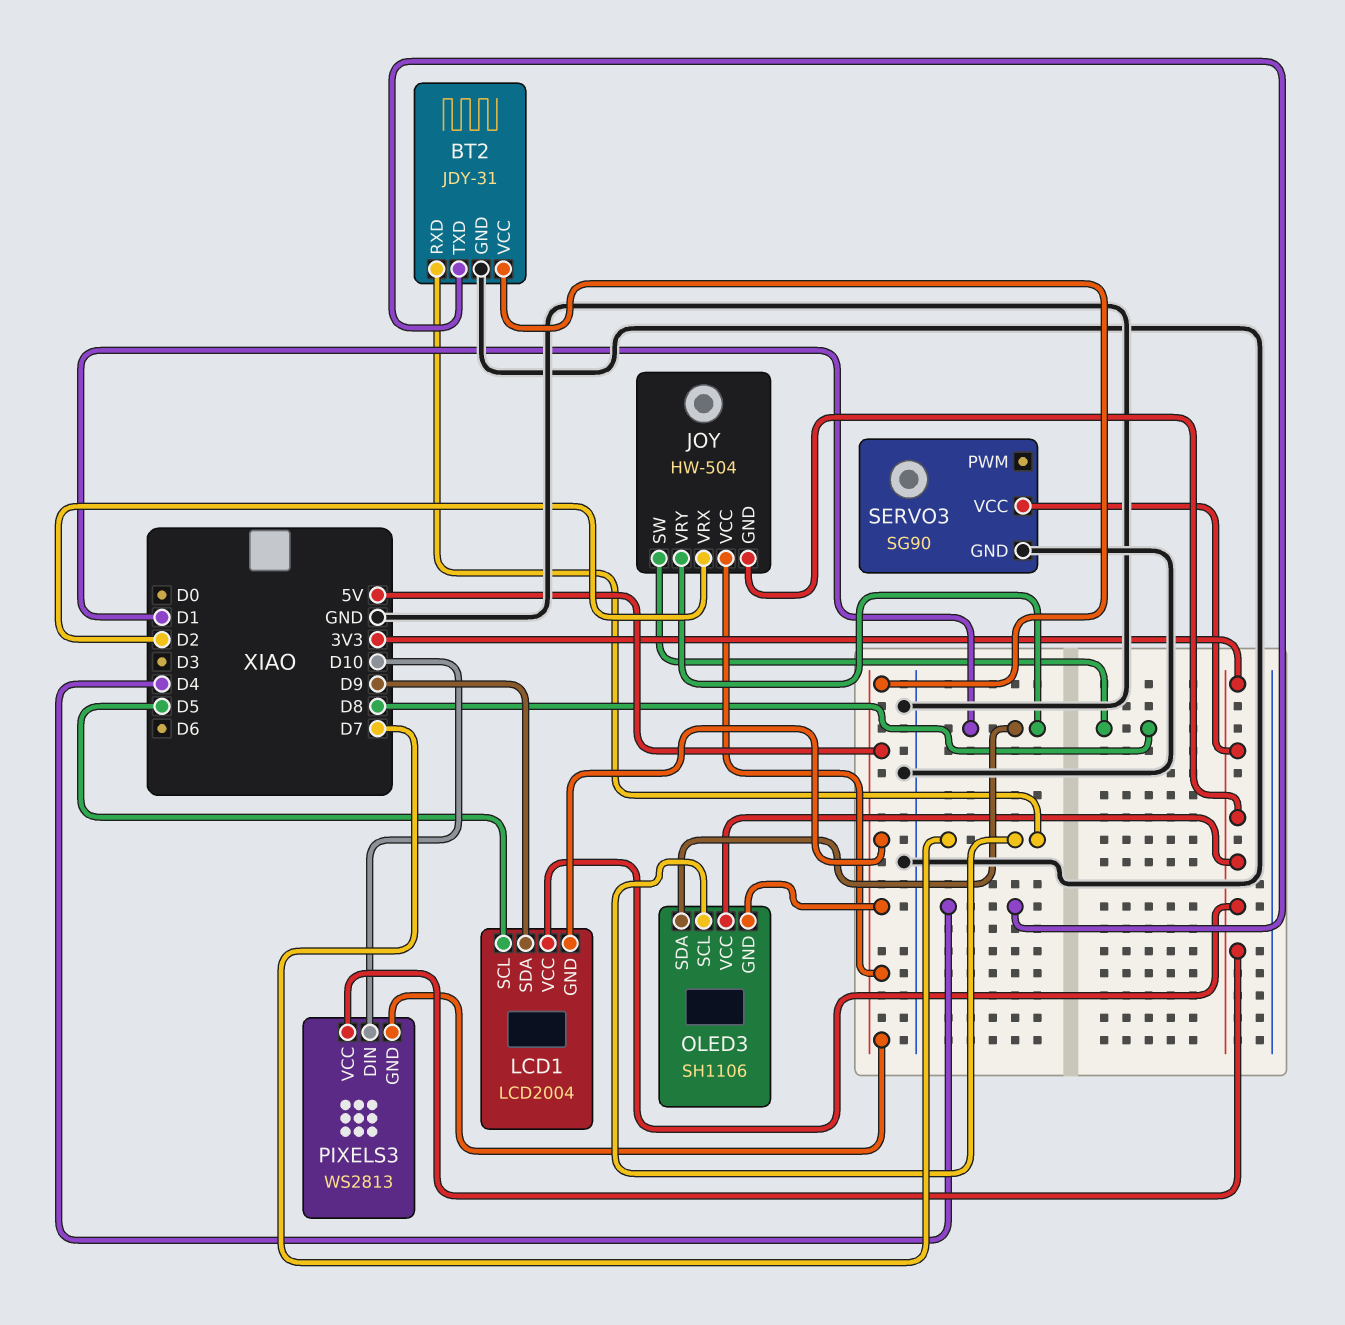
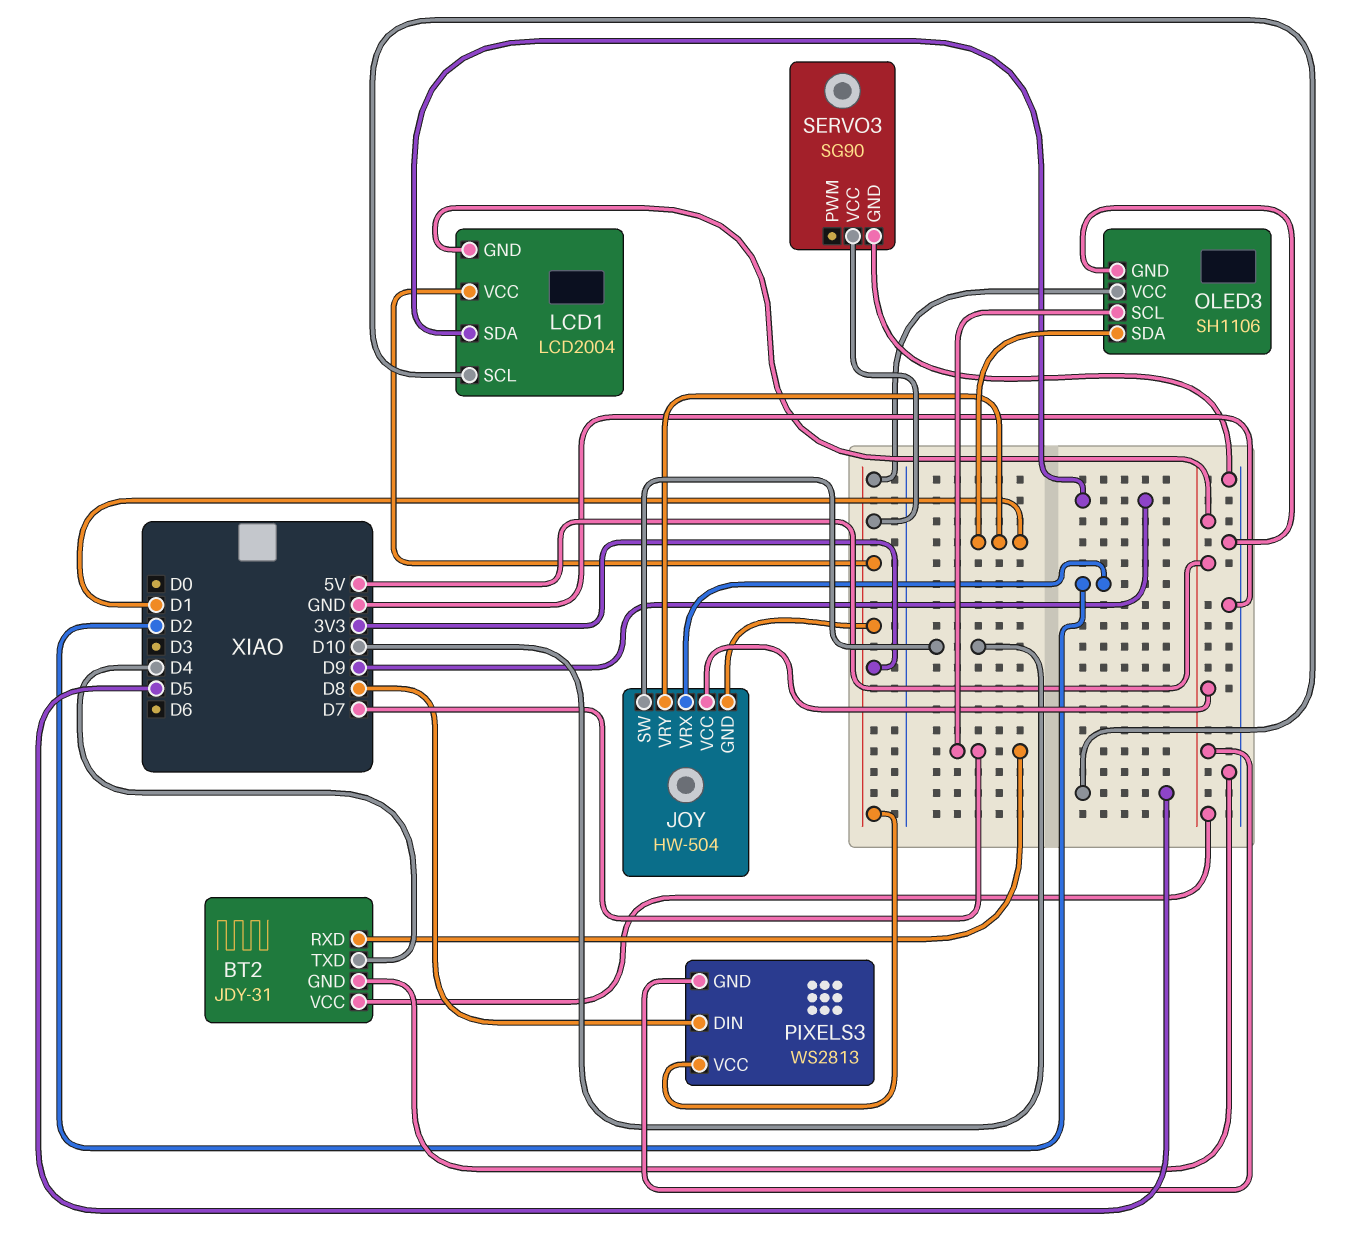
JOY pin SW: D8 -> D10
OLED3 pin GND: 5V -> GND
PIXELS3 pin DIN: D10 -> D8

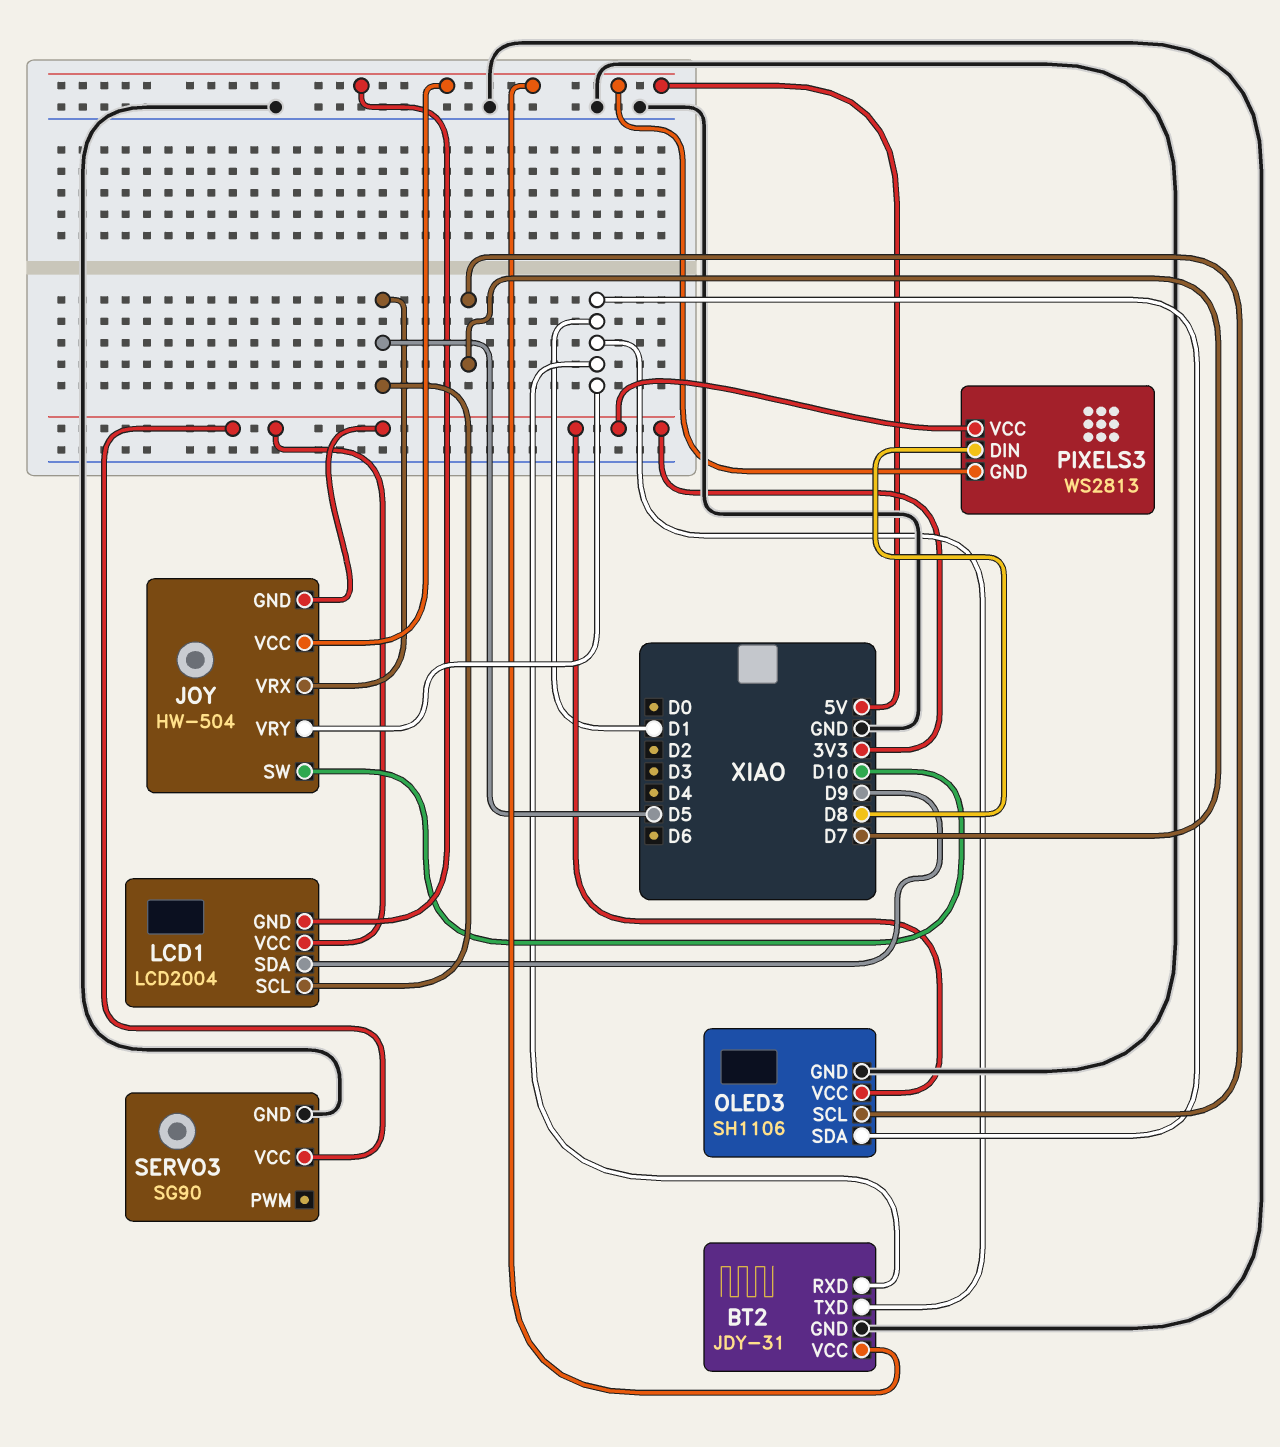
BT2 pin RXD: D7 -> D1
BT2 pin TXD: D4 -> D1
JOY pin VRX: D2 -> D5

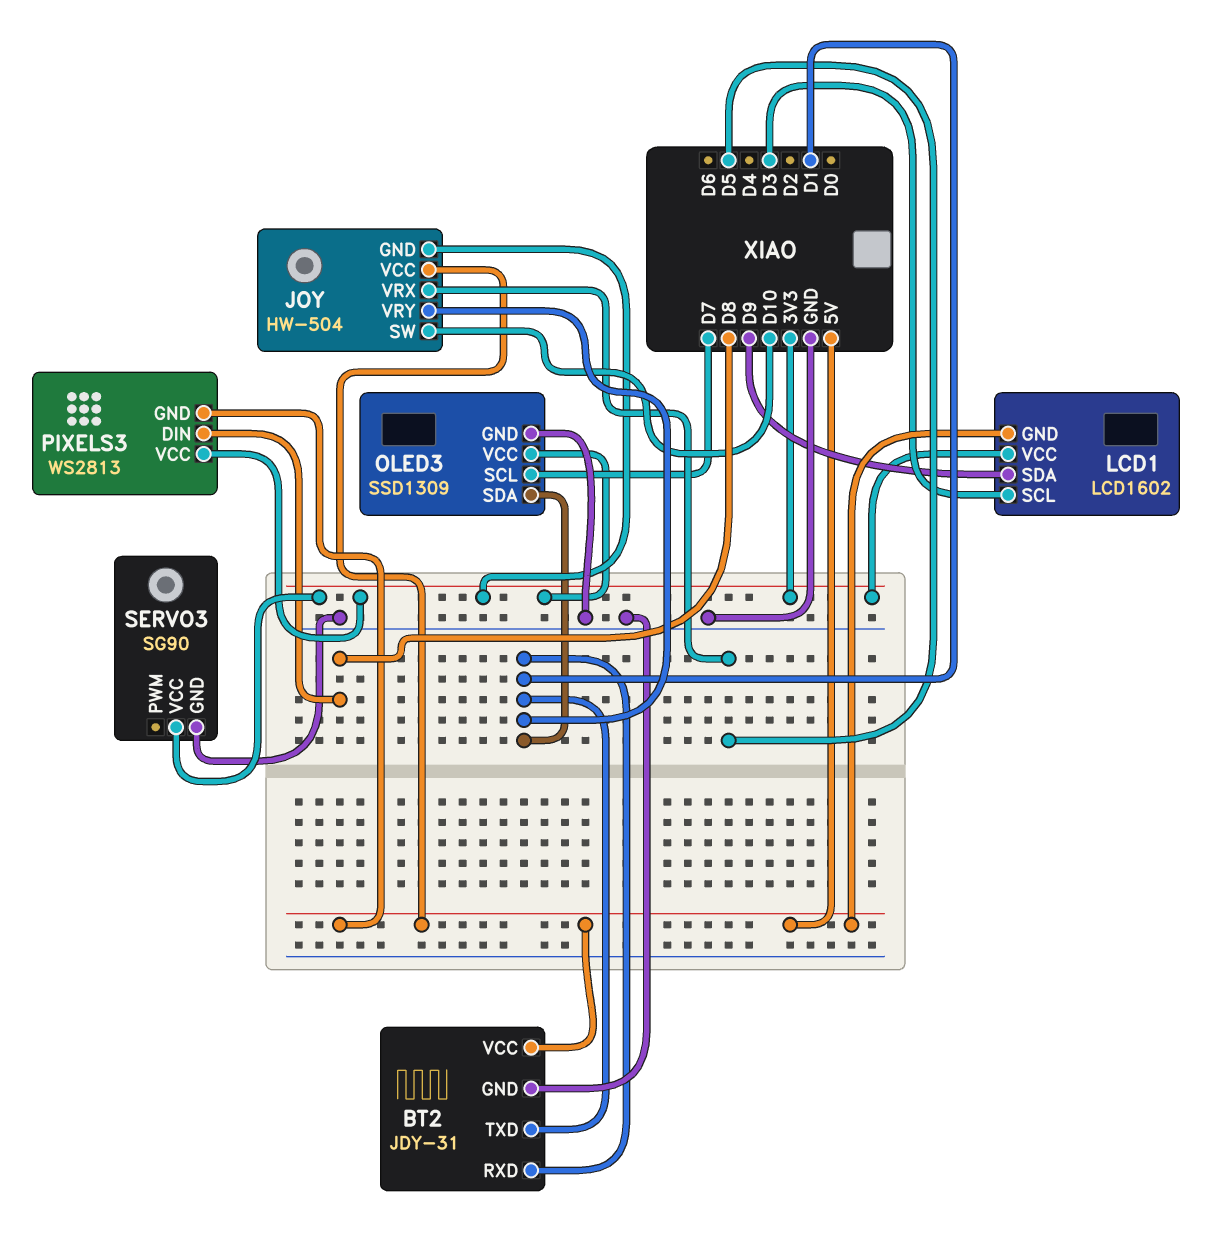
LCD1: LCD2004 -> LCD1602
LCD1 pin SCL: D5 -> D3
OLED3: SH1106 -> SSD1309

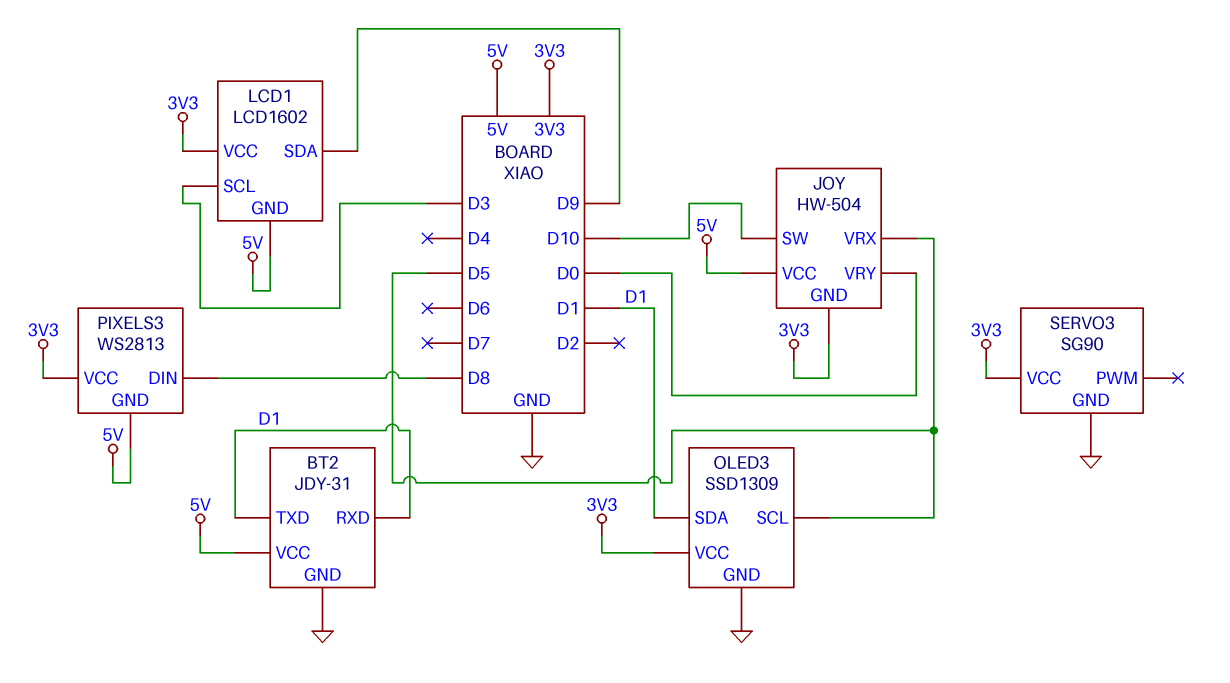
JOY pin VRY: D1 -> D0
OLED3 pin SCL: D7 -> D5

